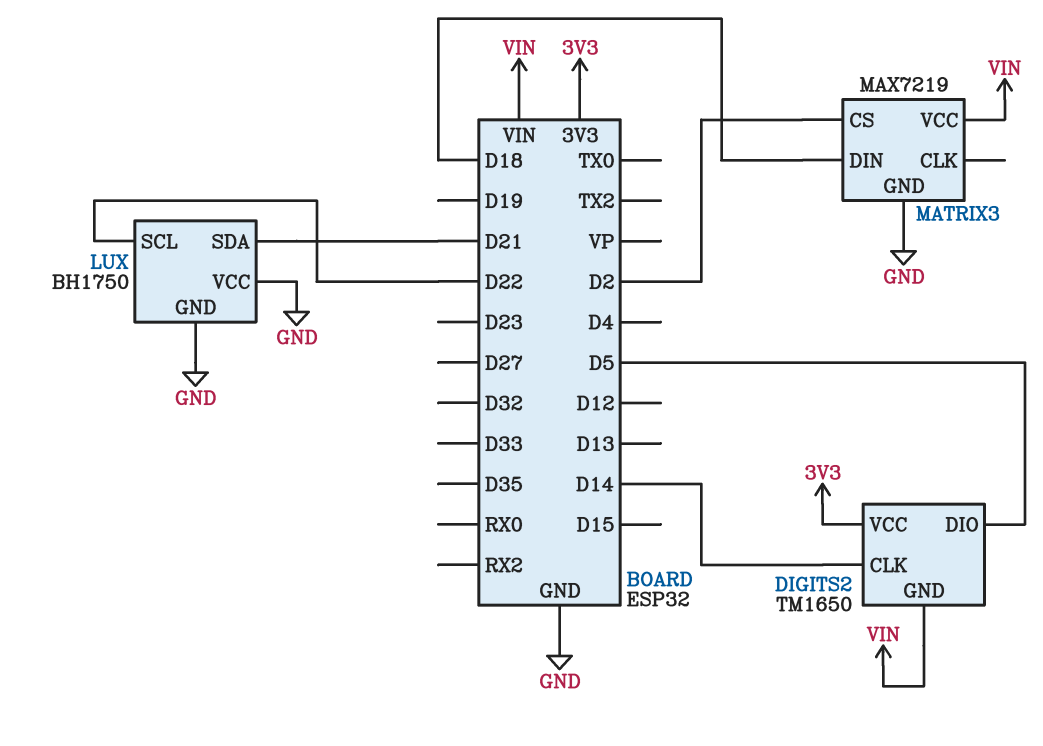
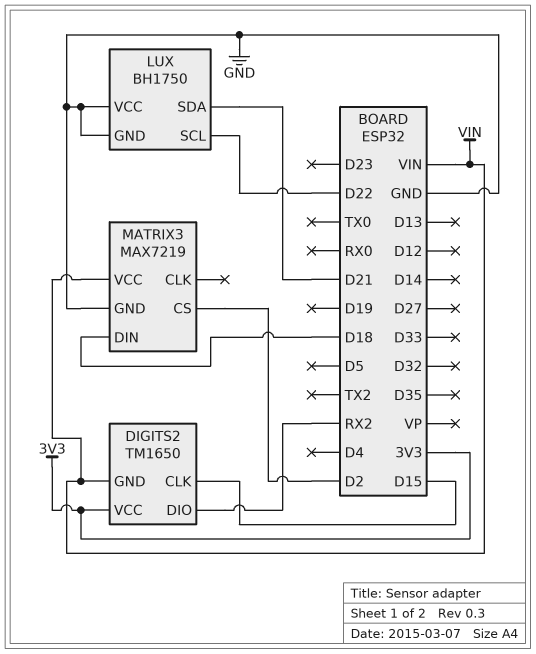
DIGITS2 pin CLK: D14 -> D15
DIGITS2 pin DIO: D5 -> RX2

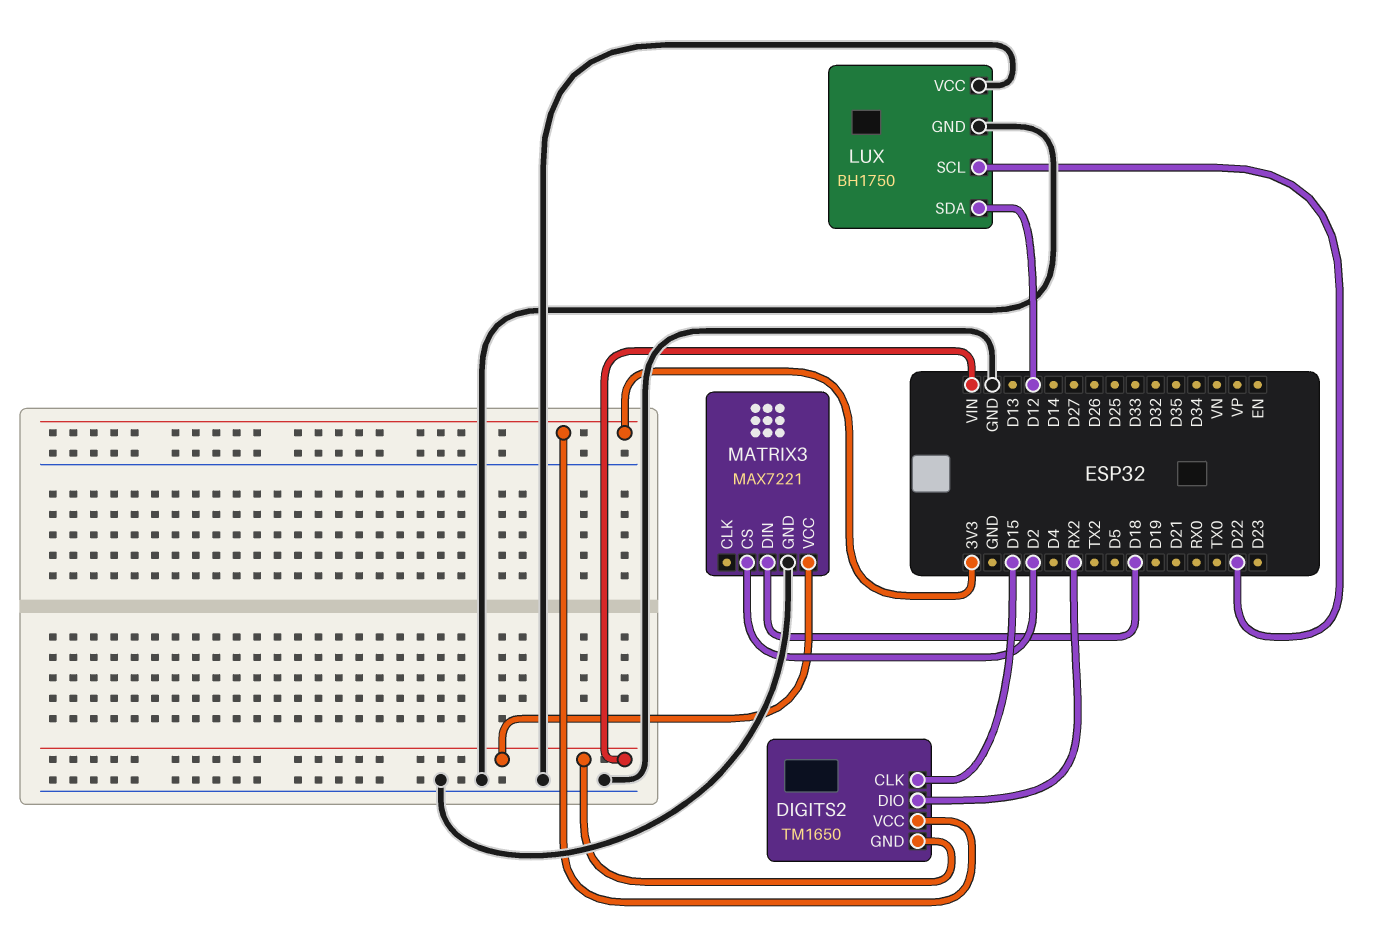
LUX pin SDA: D21 -> D12
MATRIX3: MAX7219 -> MAX7221

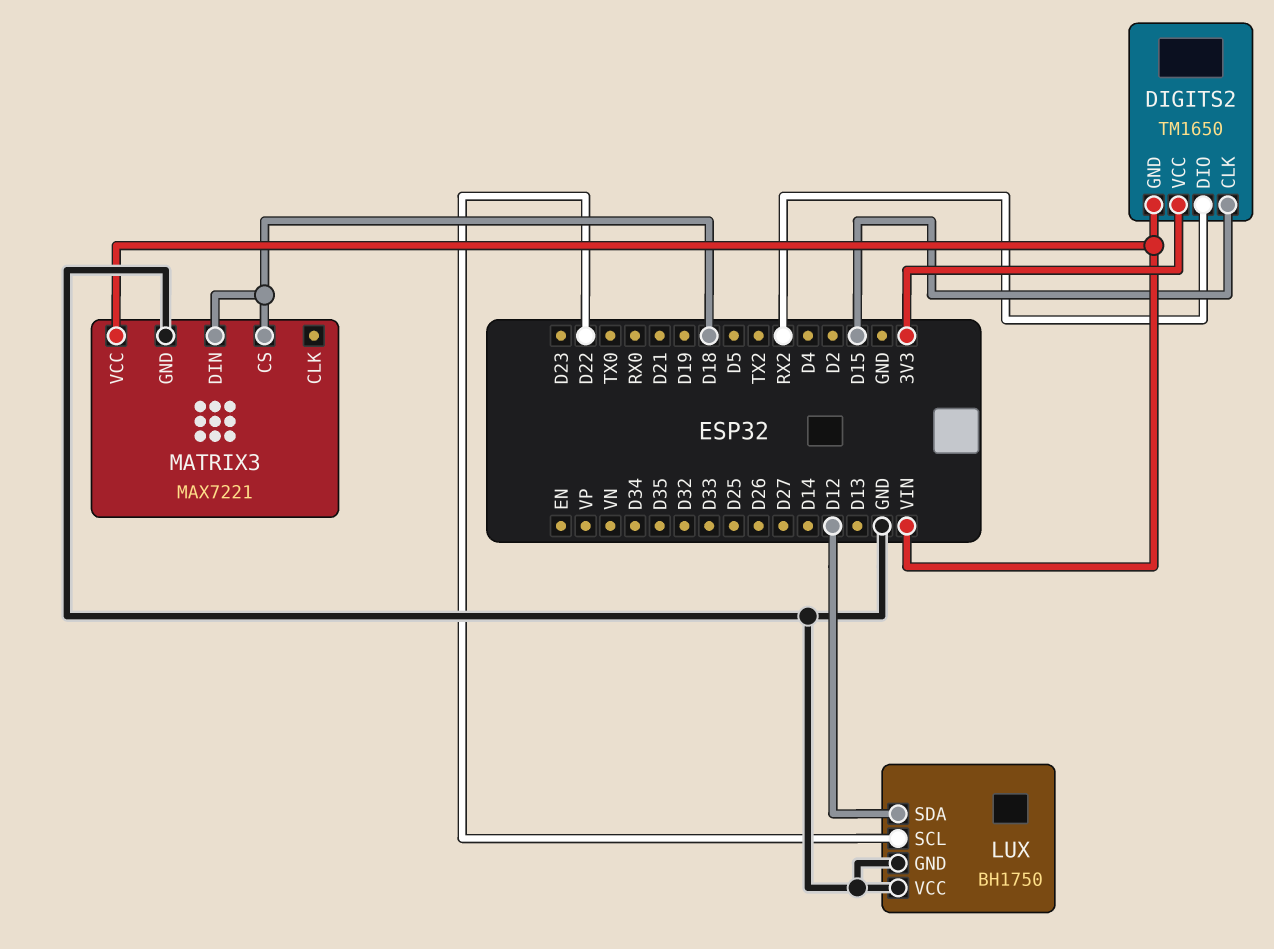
MATRIX3 pin CS: D2 -> D18

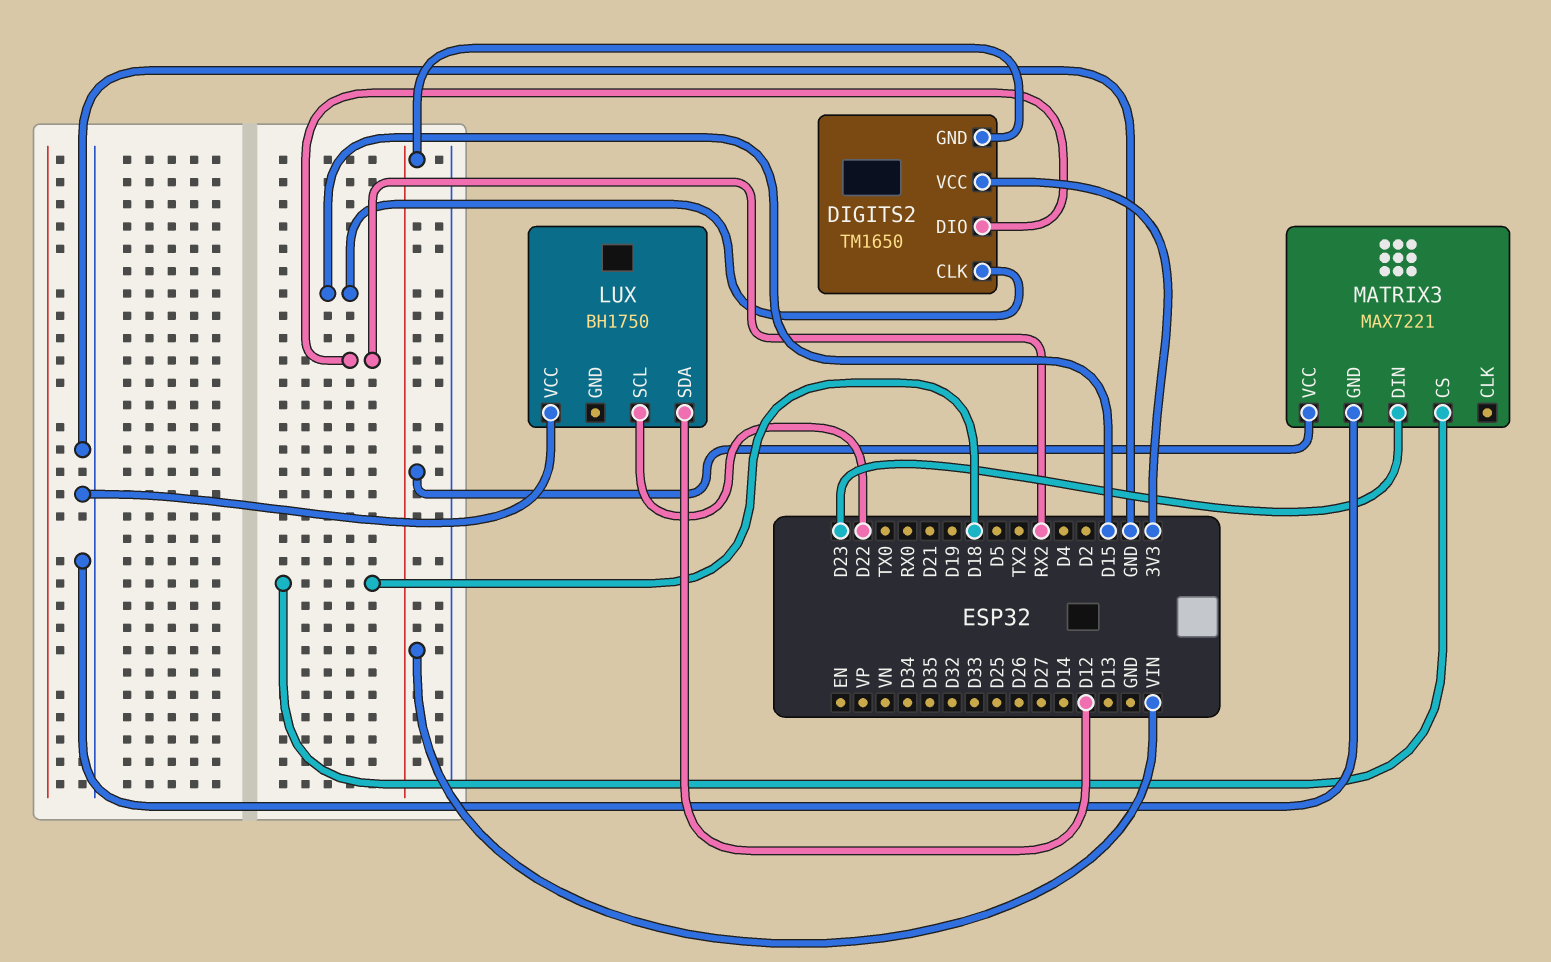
LUX pin GND: GND -> none
MATRIX3 pin DIN: D18 -> D23

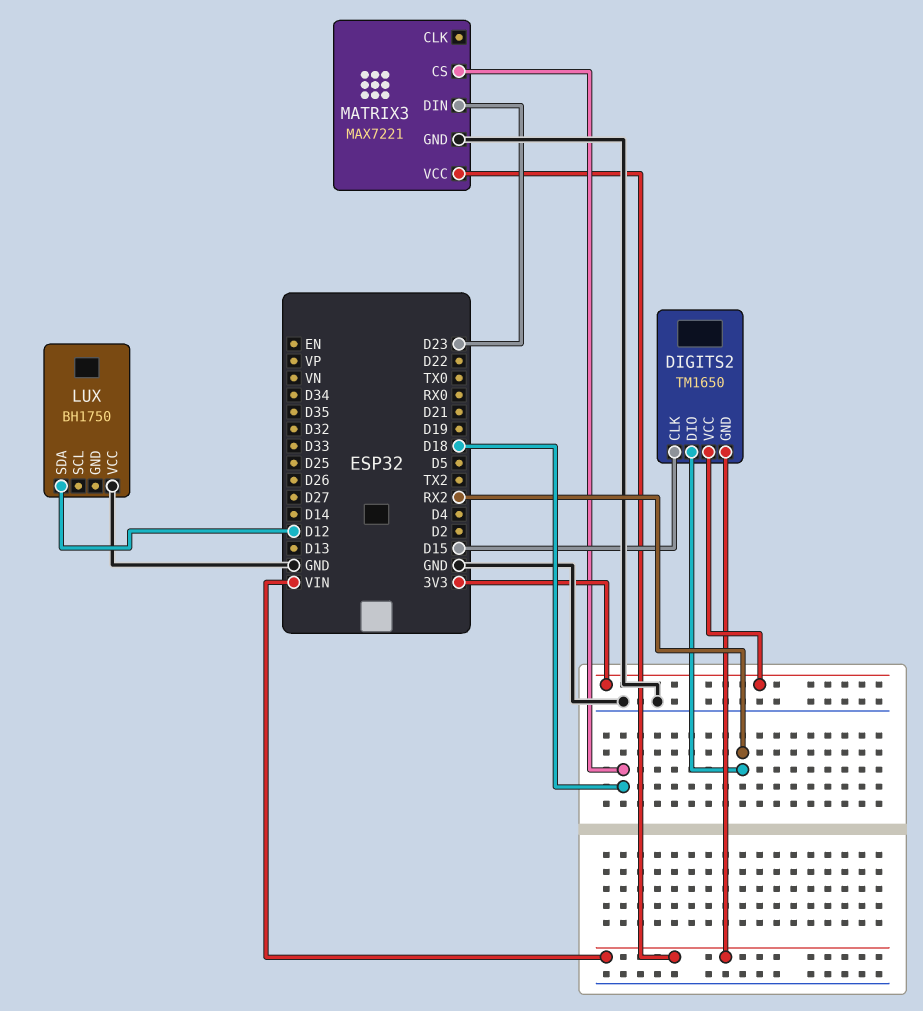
LUX pin SCL: D22 -> none

